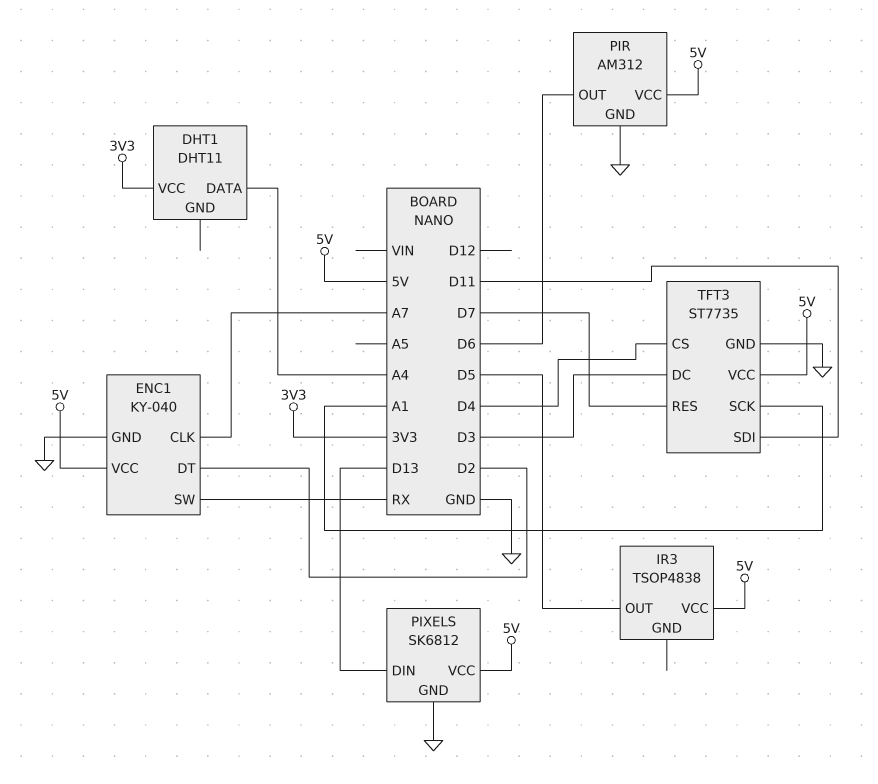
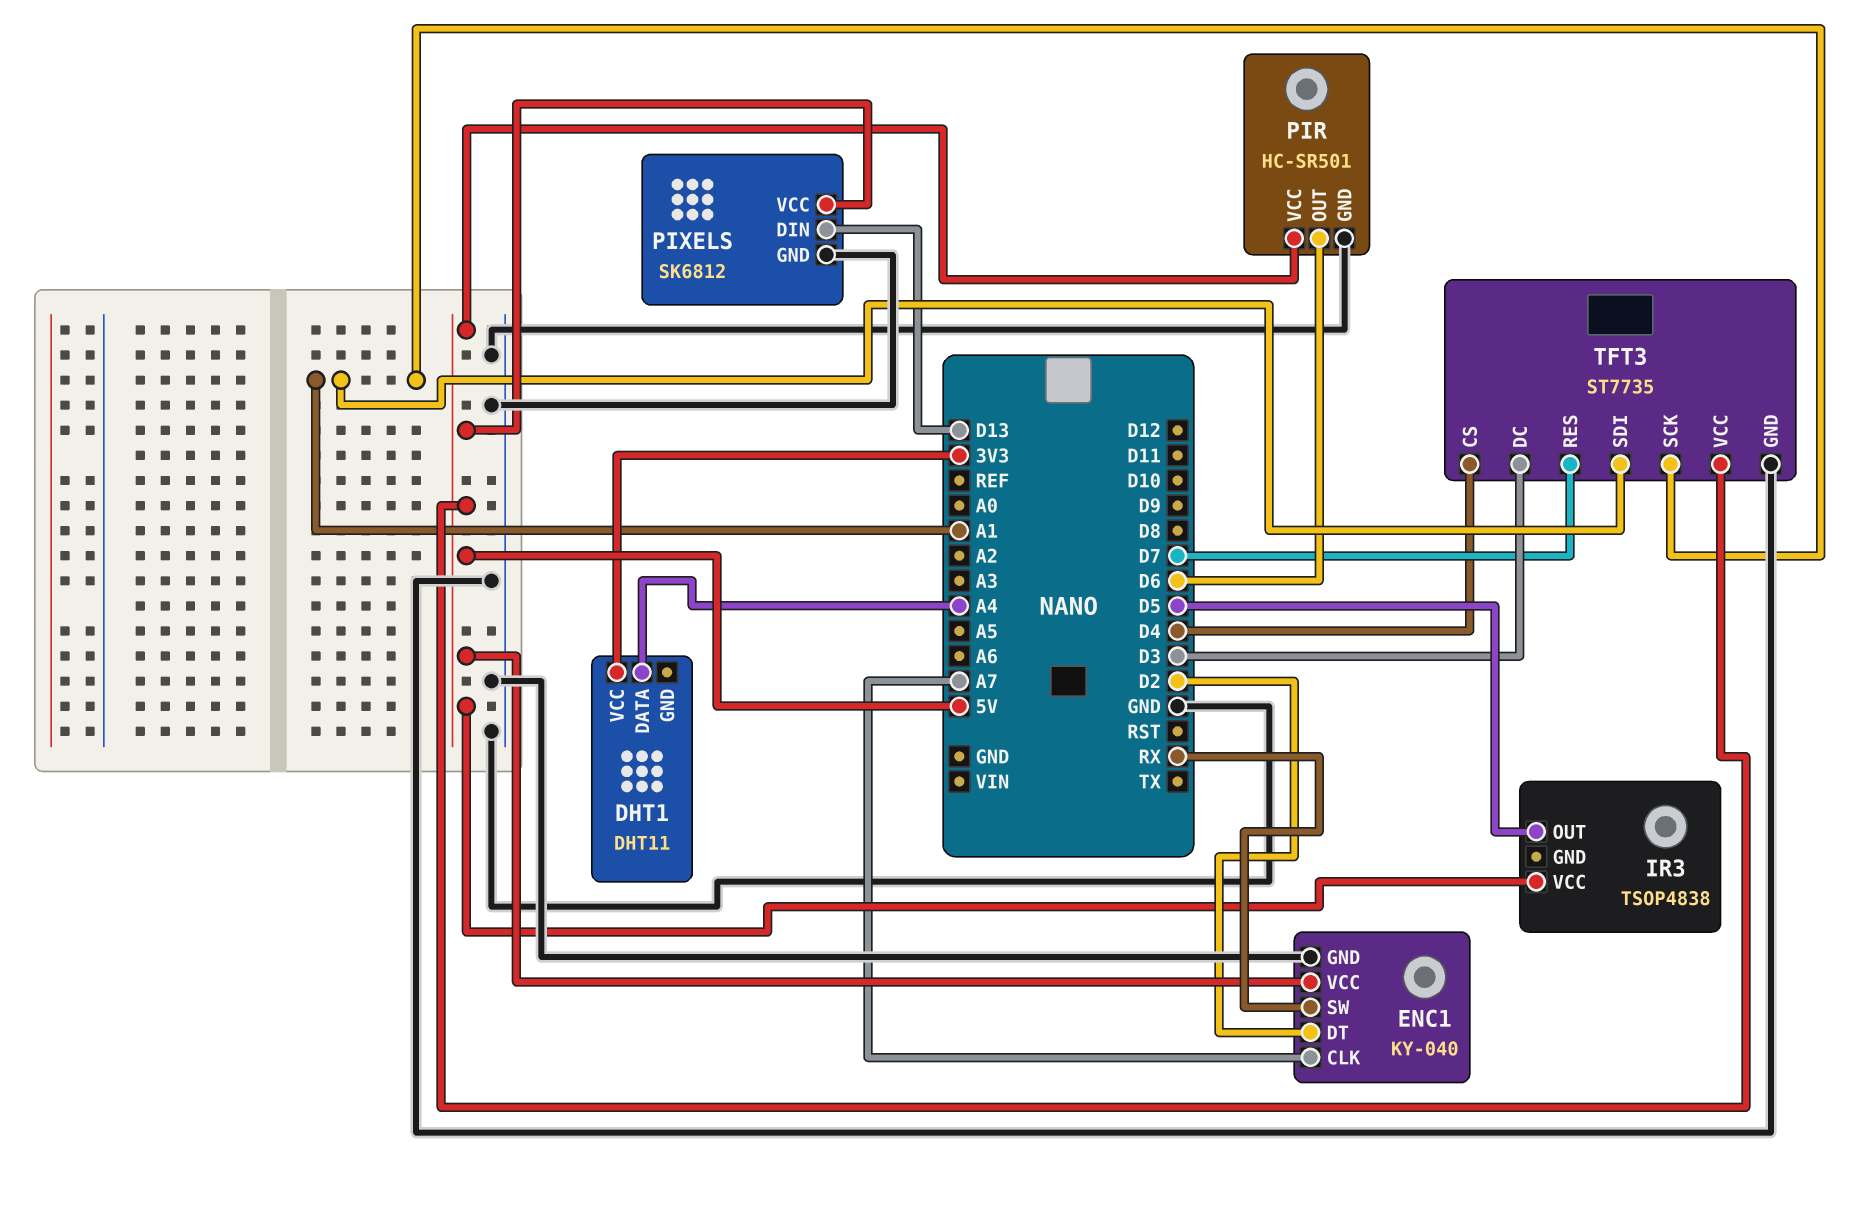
PIR: AM312 -> HC-SR501
TFT3 pin SDI: D11 -> A1

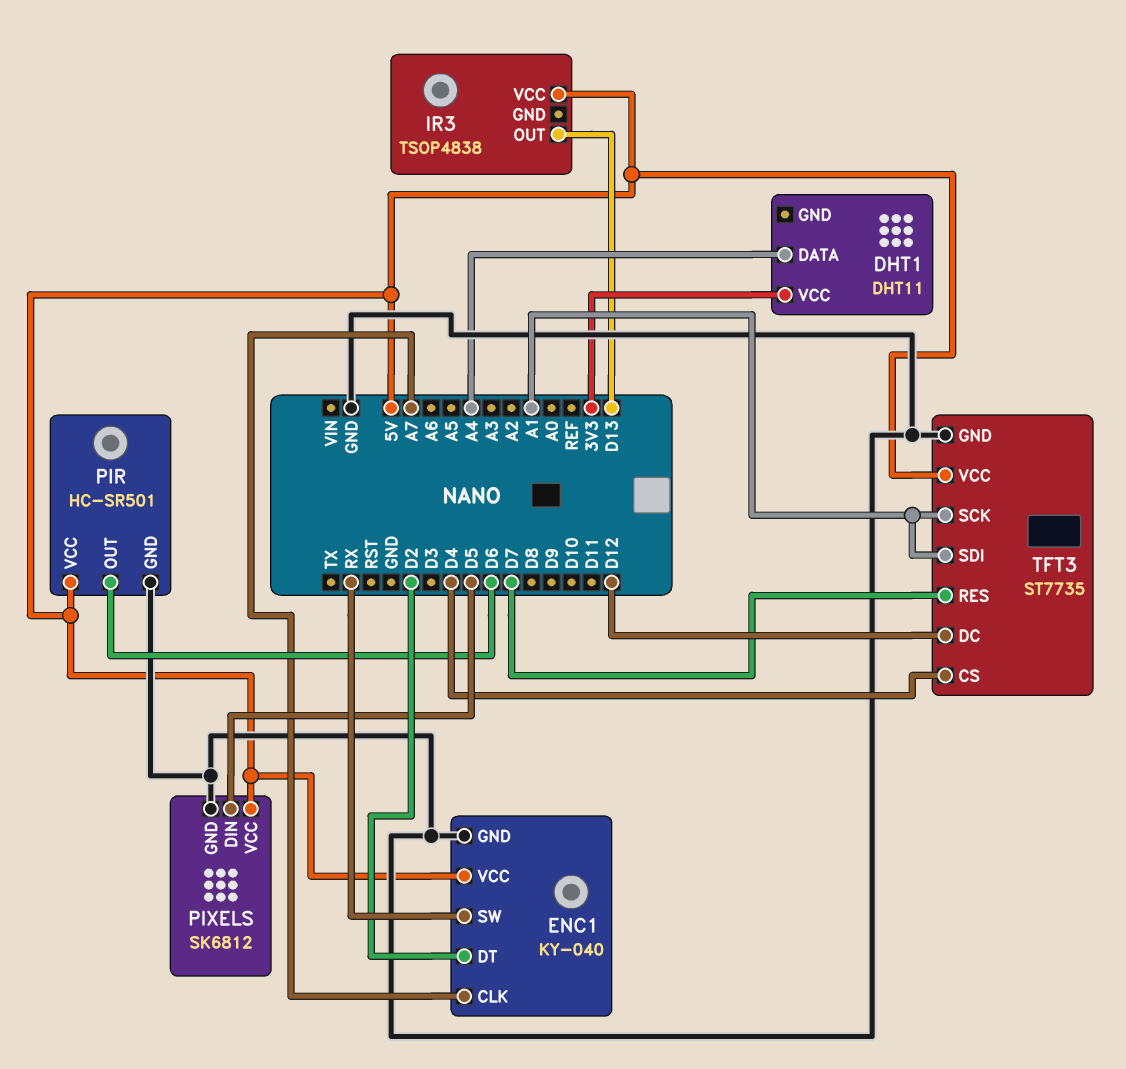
IR3 pin OUT: D5 -> D13
PIXELS pin DIN: D13 -> D5
TFT3 pin DC: D3 -> D12

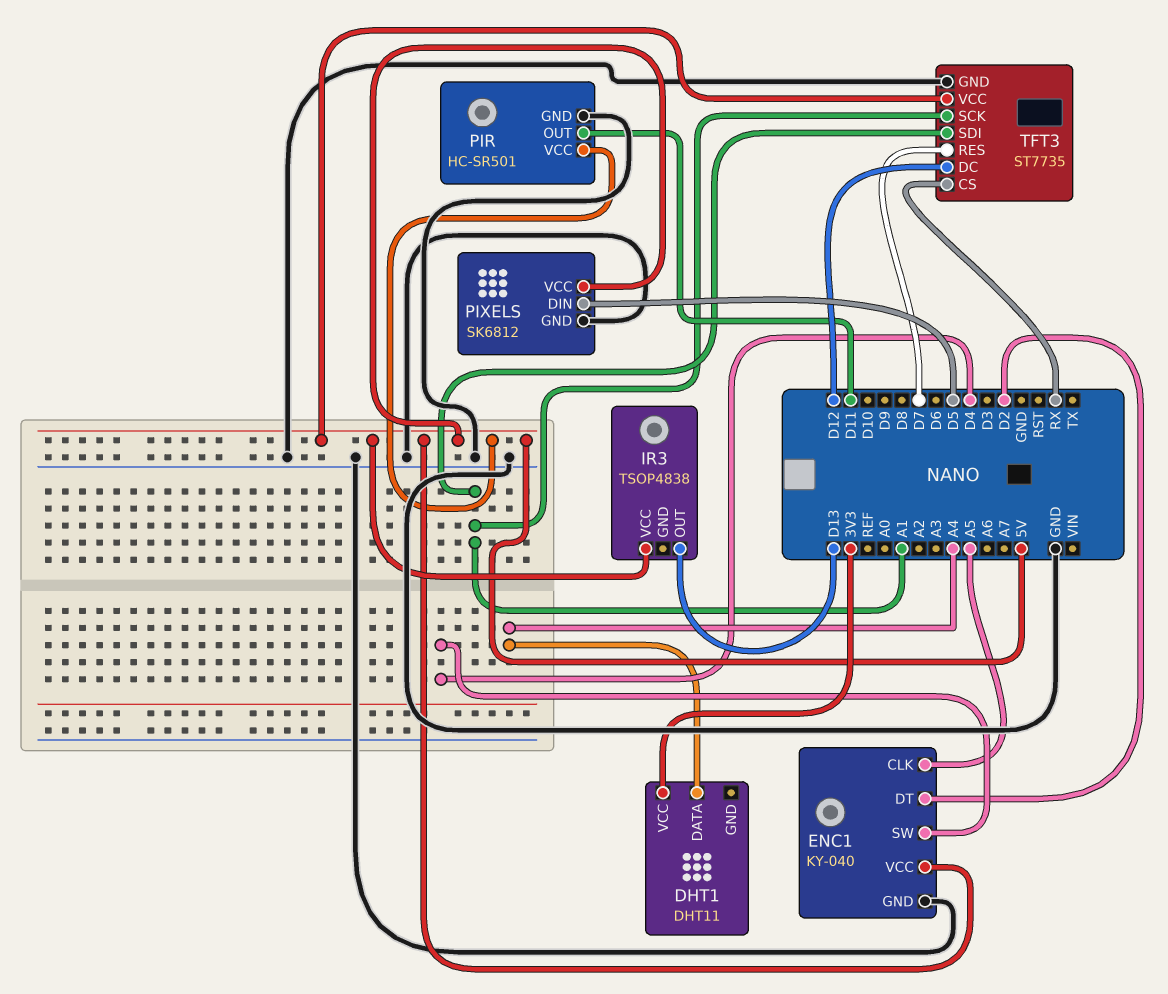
ENC1 pin CLK: A7 -> A5
ENC1 pin SW: RX -> D4
PIR pin OUT: D6 -> D11
TFT3 pin CS: D4 -> RX

